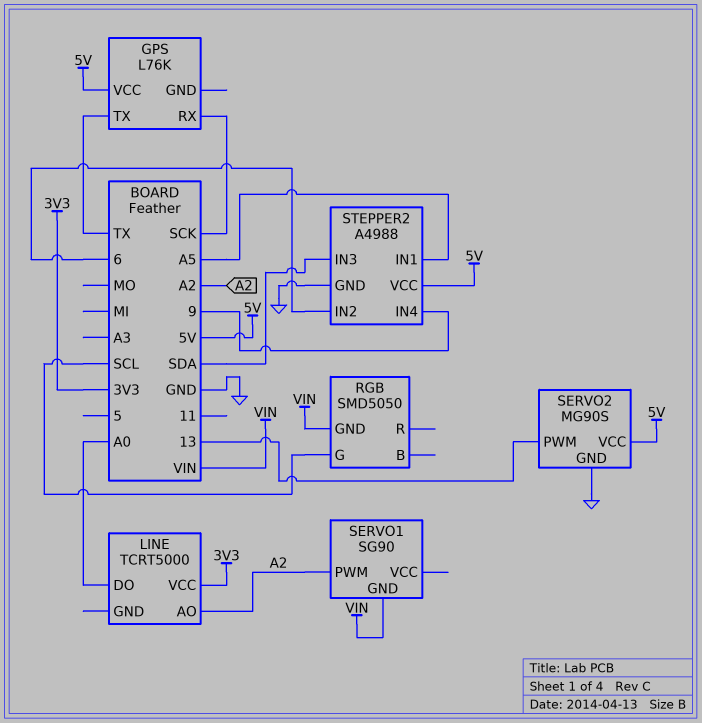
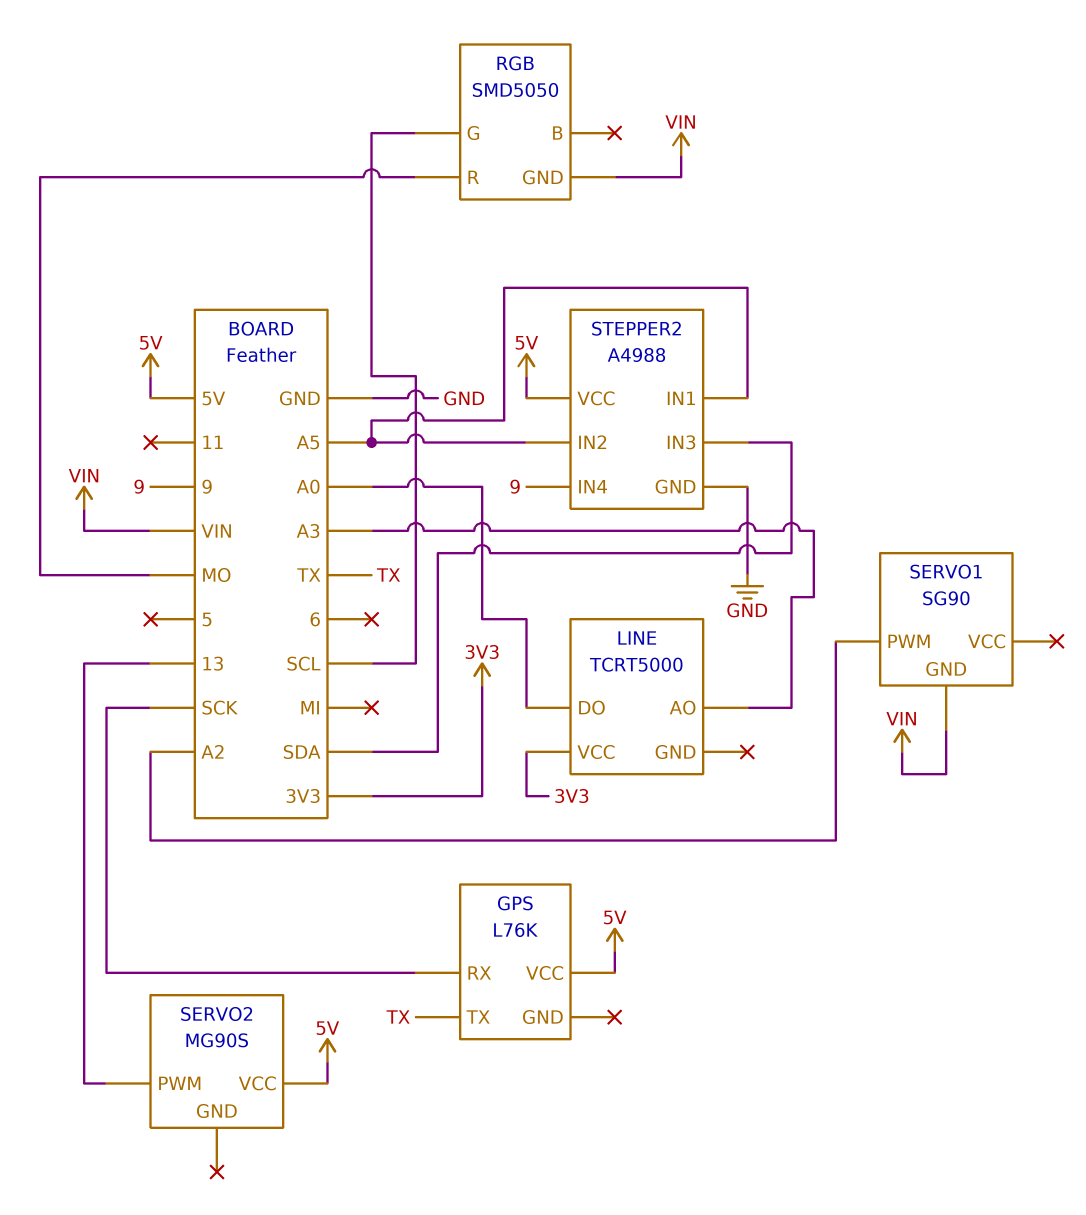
LINE pin AO: A2 -> A3
RGB pin R: none -> MO
SERVO2 pin GND: GND -> none
STEPPER2 pin IN2: 6 -> A5

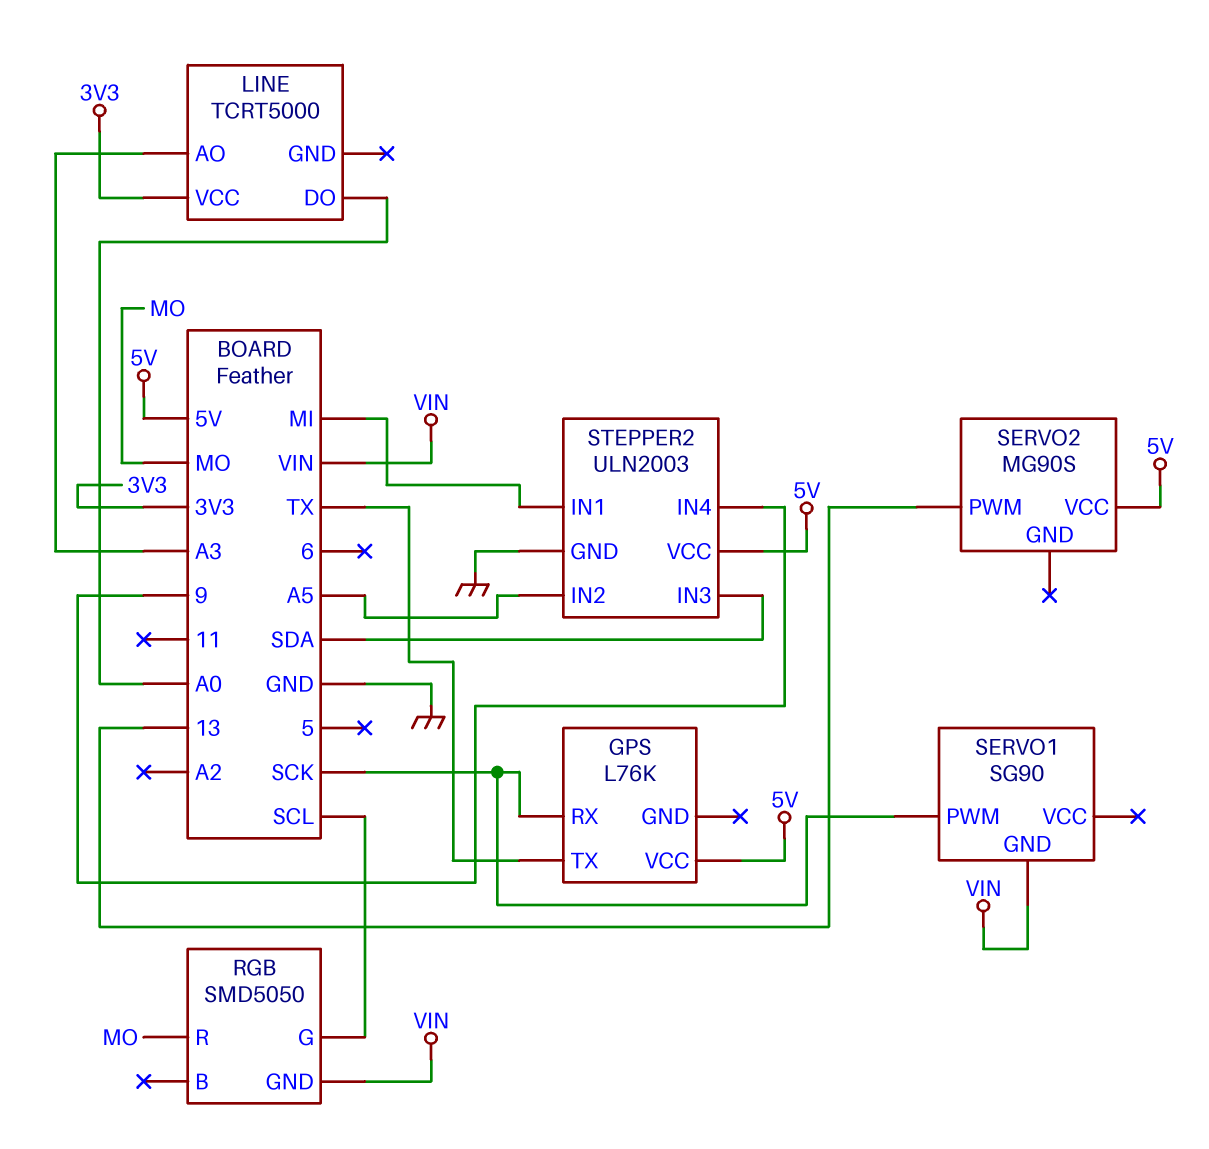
SERVO1 pin PWM: A2 -> SCK
STEPPER2: A4988 -> ULN2003
STEPPER2 pin IN1: A5 -> MI

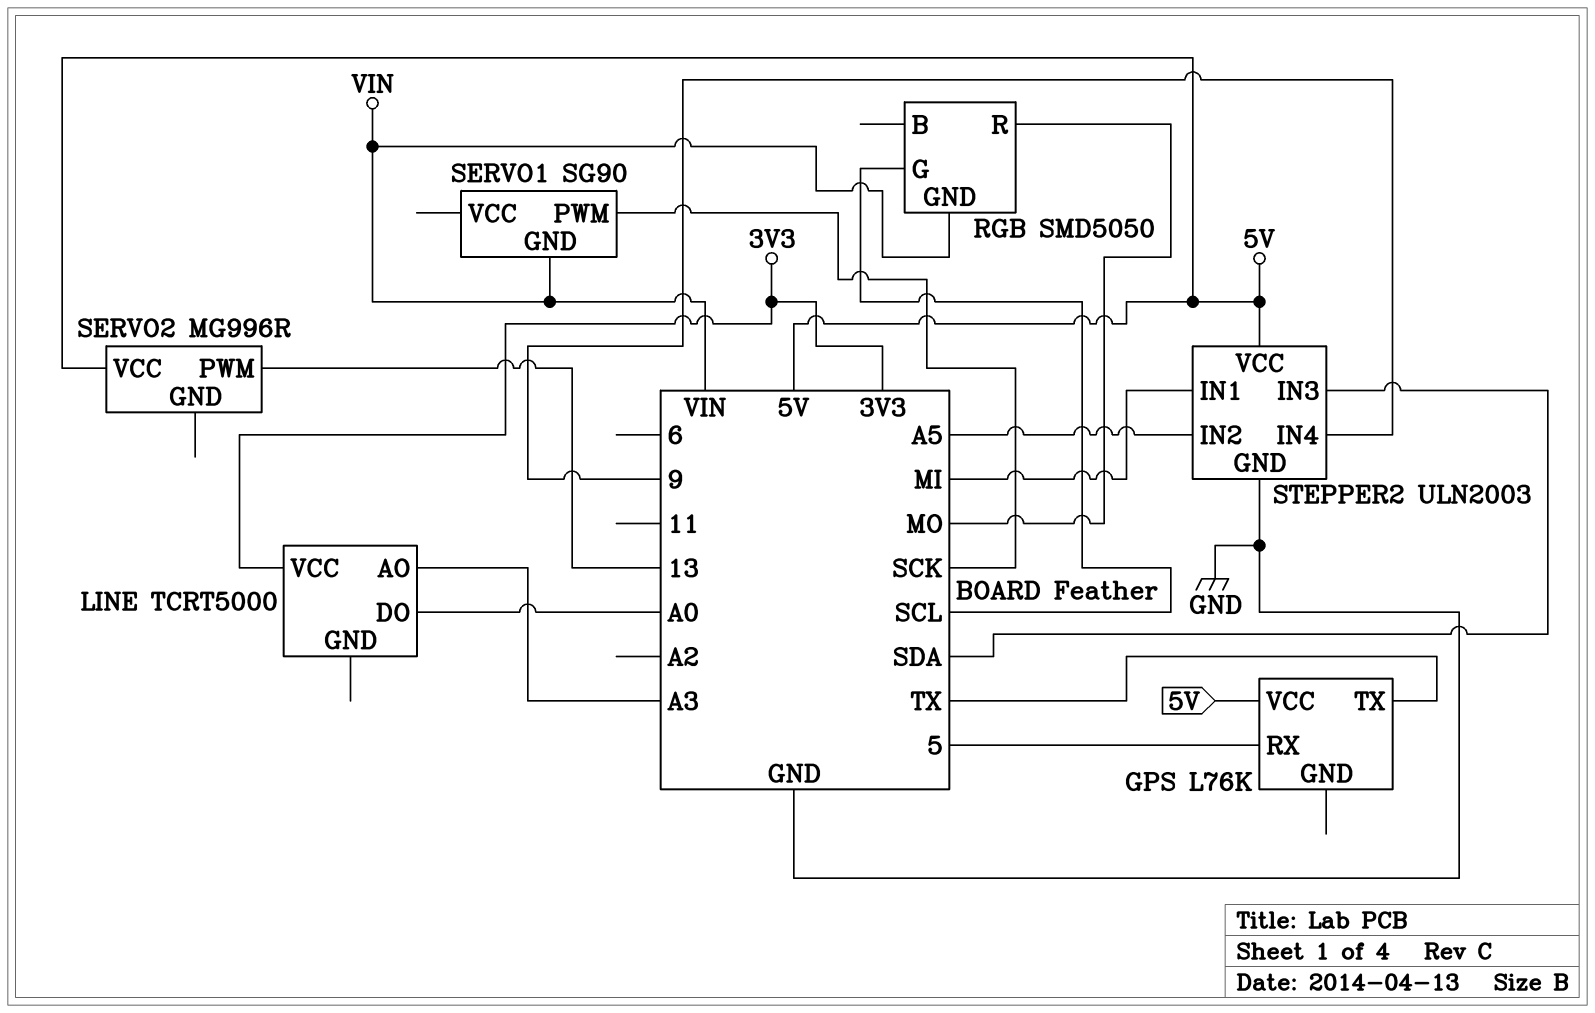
GPS pin RX: SCK -> 5
SERVO2: MG90S -> MG996R

